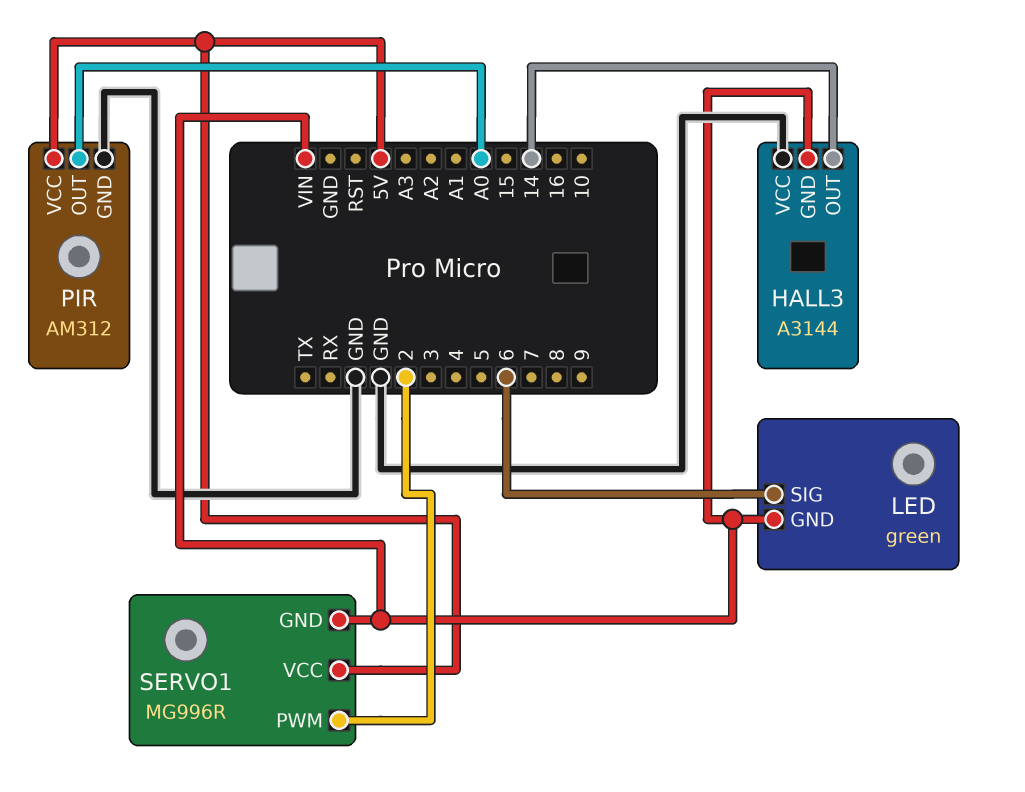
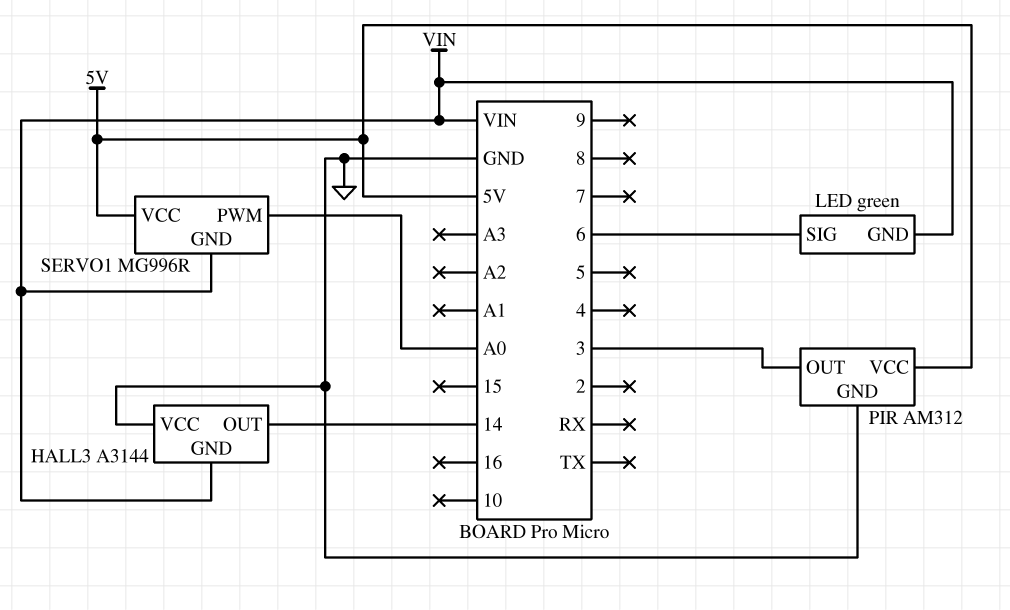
PIR pin OUT: A0 -> 3
SERVO1 pin PWM: 2 -> A0

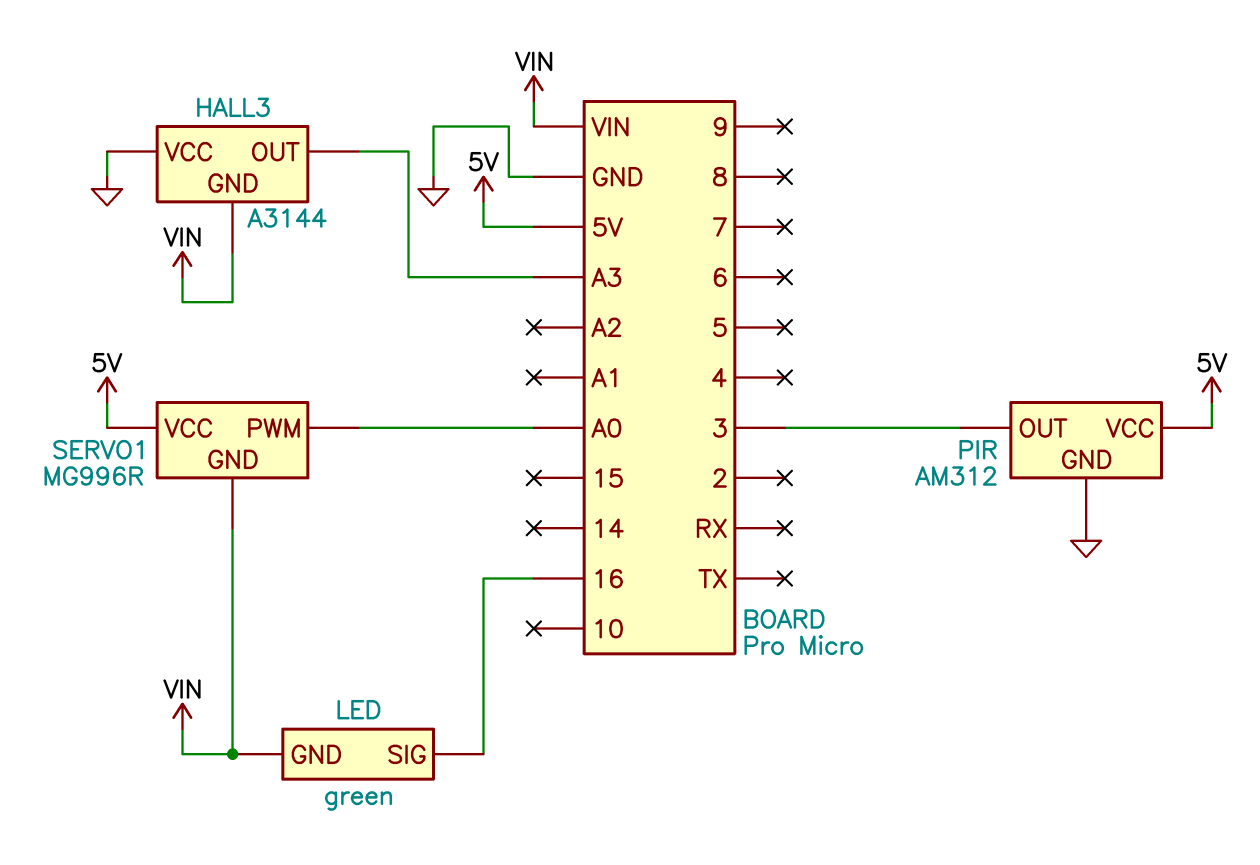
HALL3 pin OUT: 14 -> A3
LED pin SIG: 6 -> 16

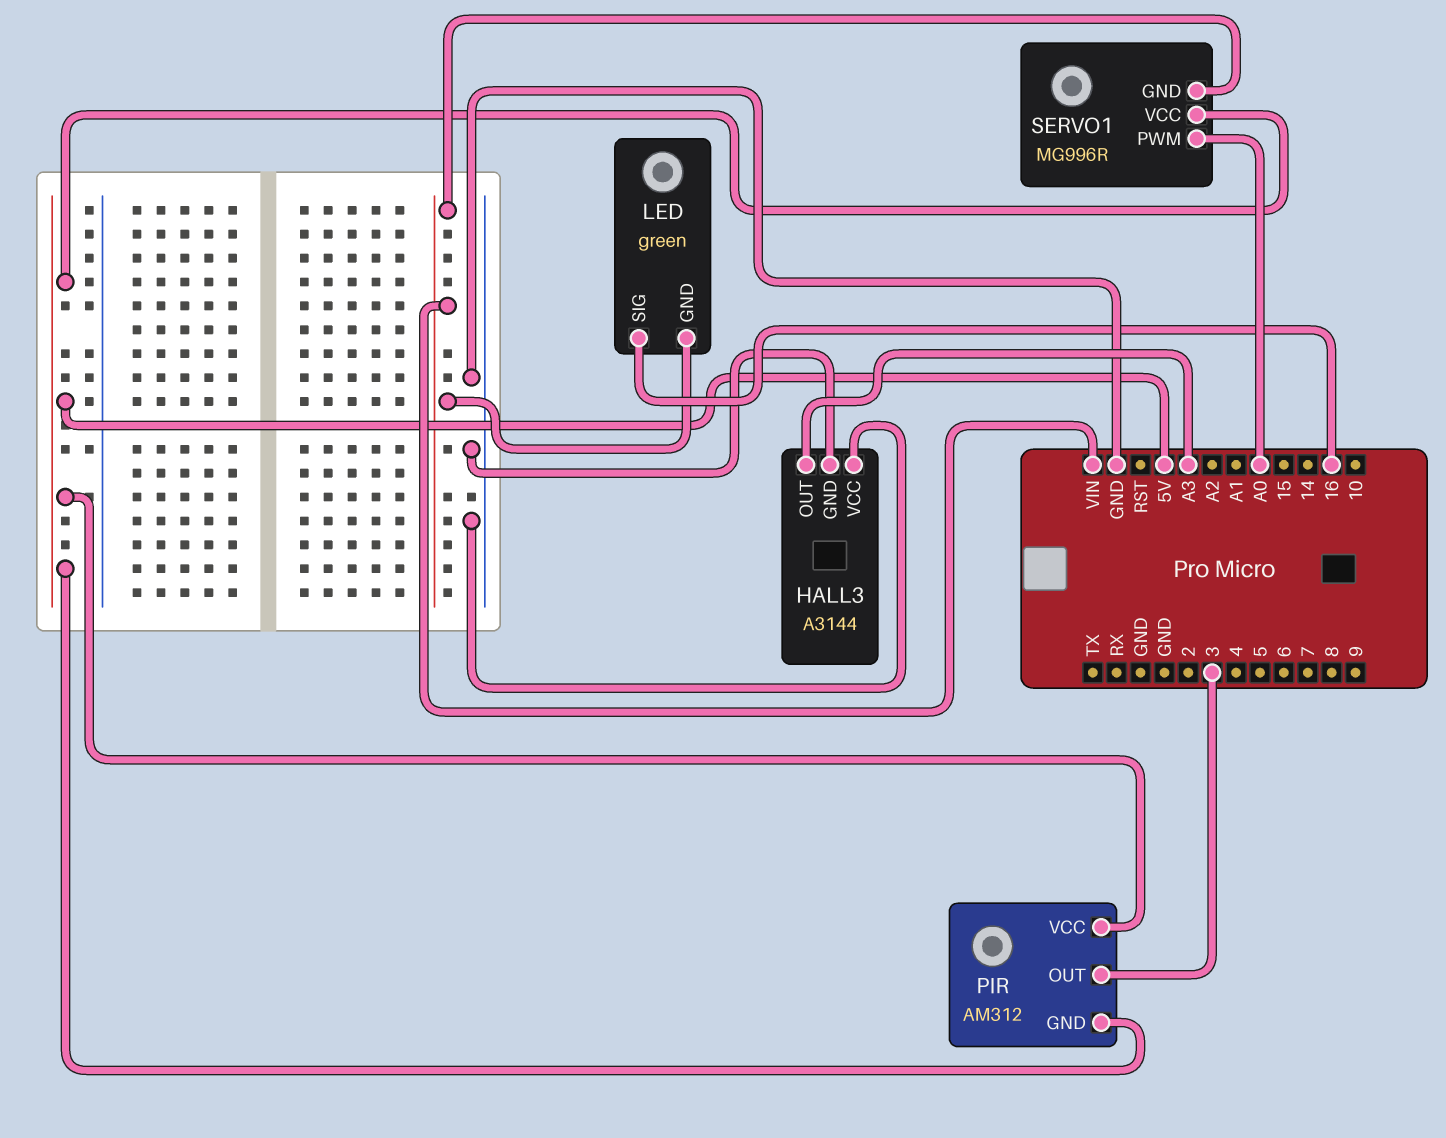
HALL3 pin GND: VIN -> GND
PIR pin GND: GND -> 5V

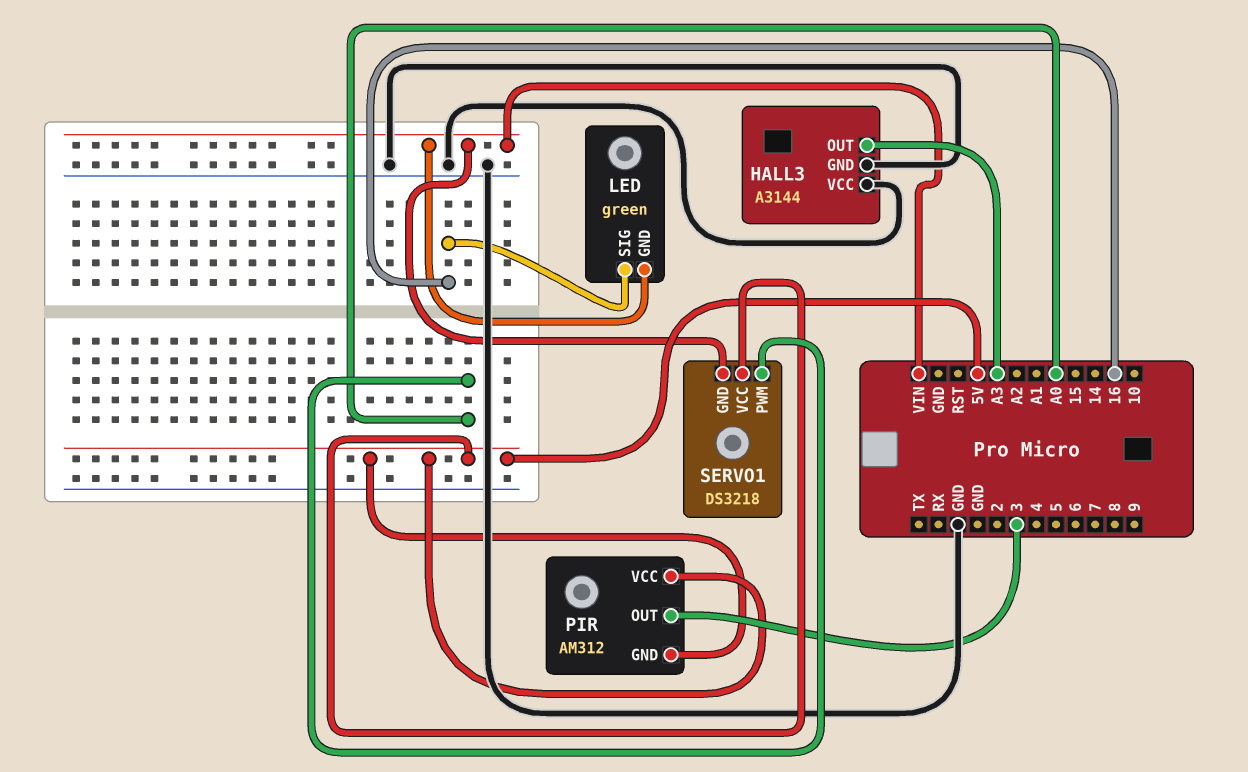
SERVO1: MG996R -> DS3218

